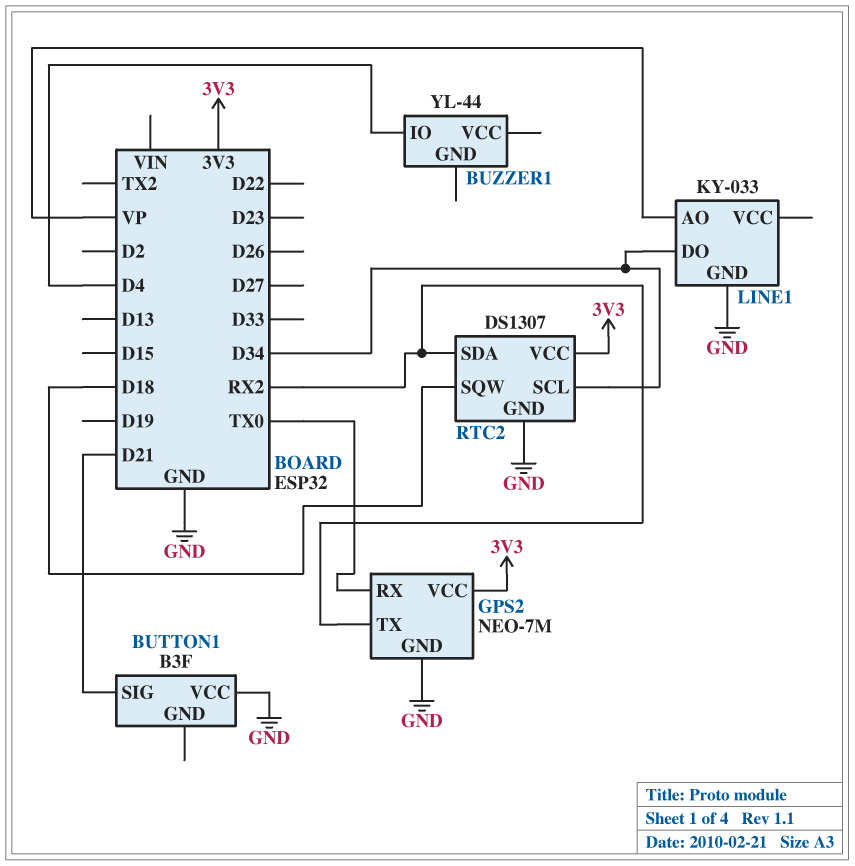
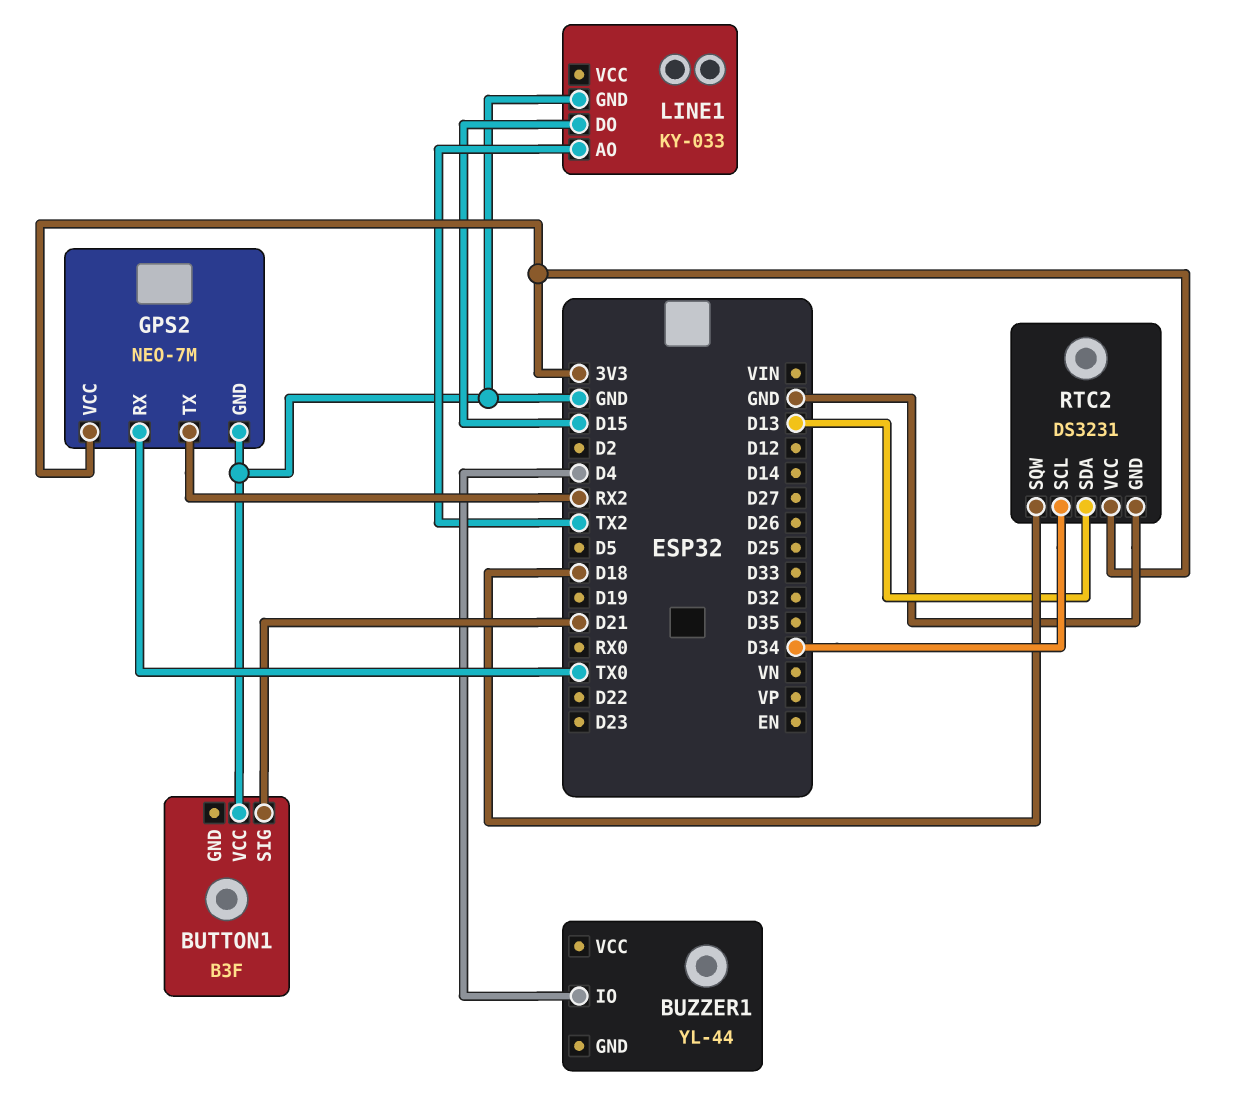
LINE1 pin AO: VP -> TX2
LINE1 pin DO: D34 -> D15
RTC2: DS1307 -> DS3231
RTC2 pin SDA: RX2 -> D13

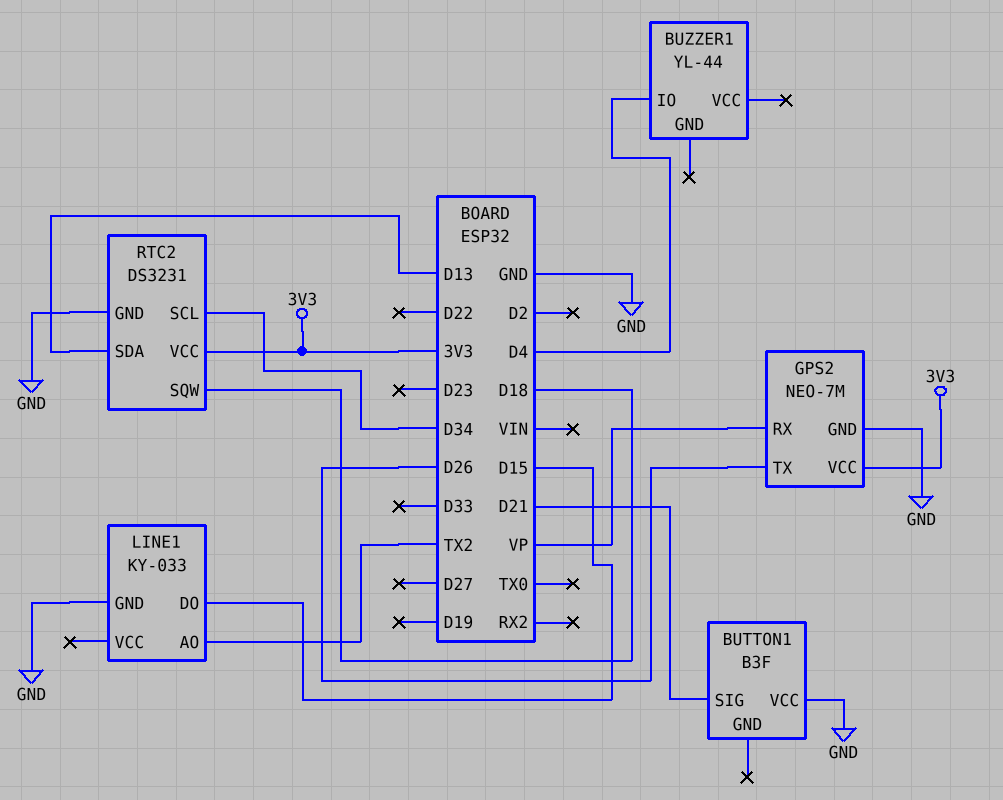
GPS2 pin RX: TX0 -> VP
GPS2 pin TX: RX2 -> D26

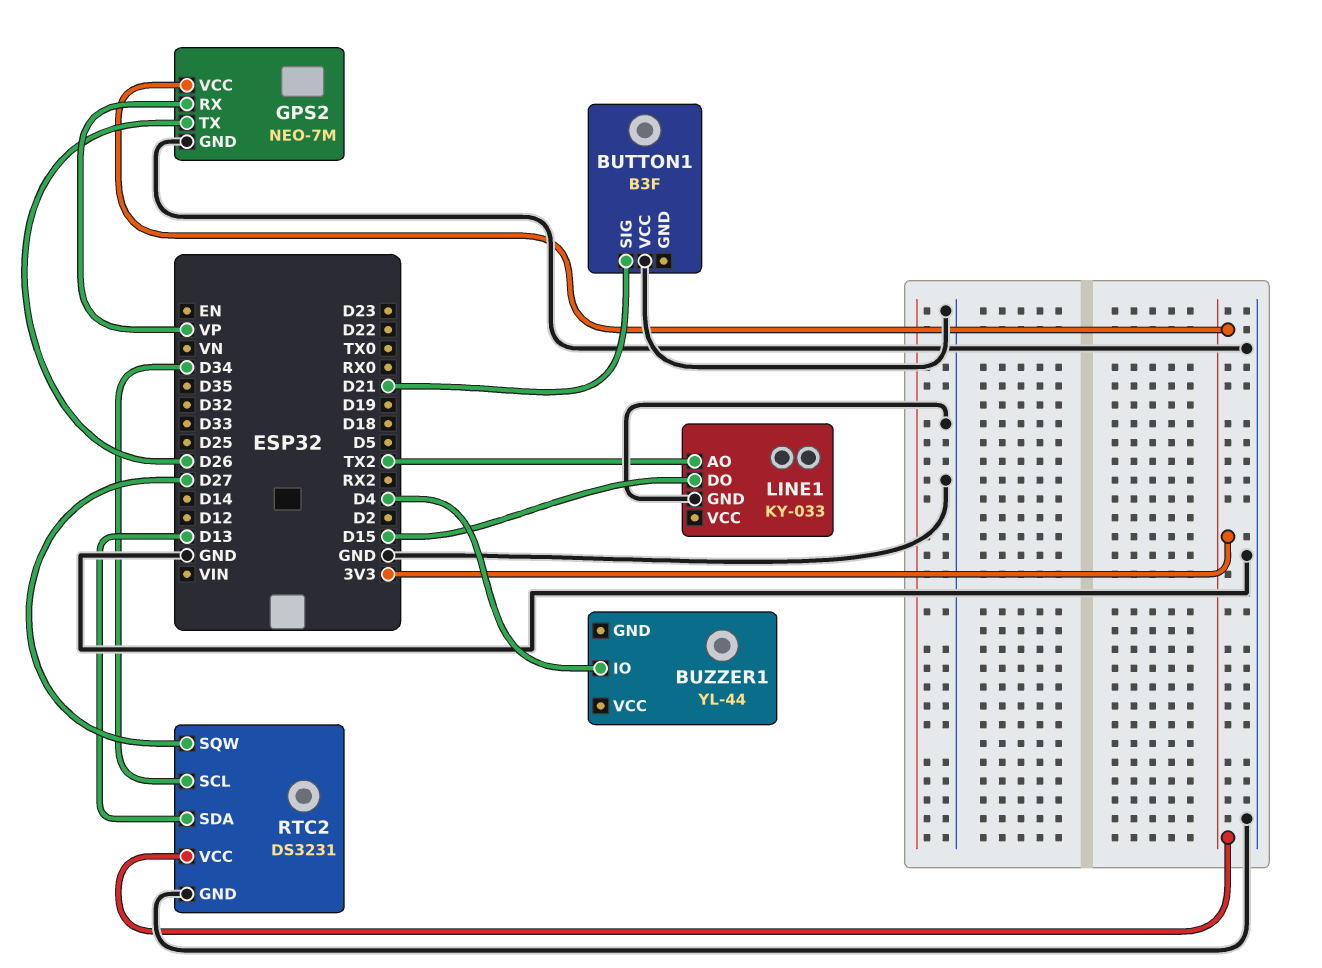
RTC2 pin SQW: D18 -> D27

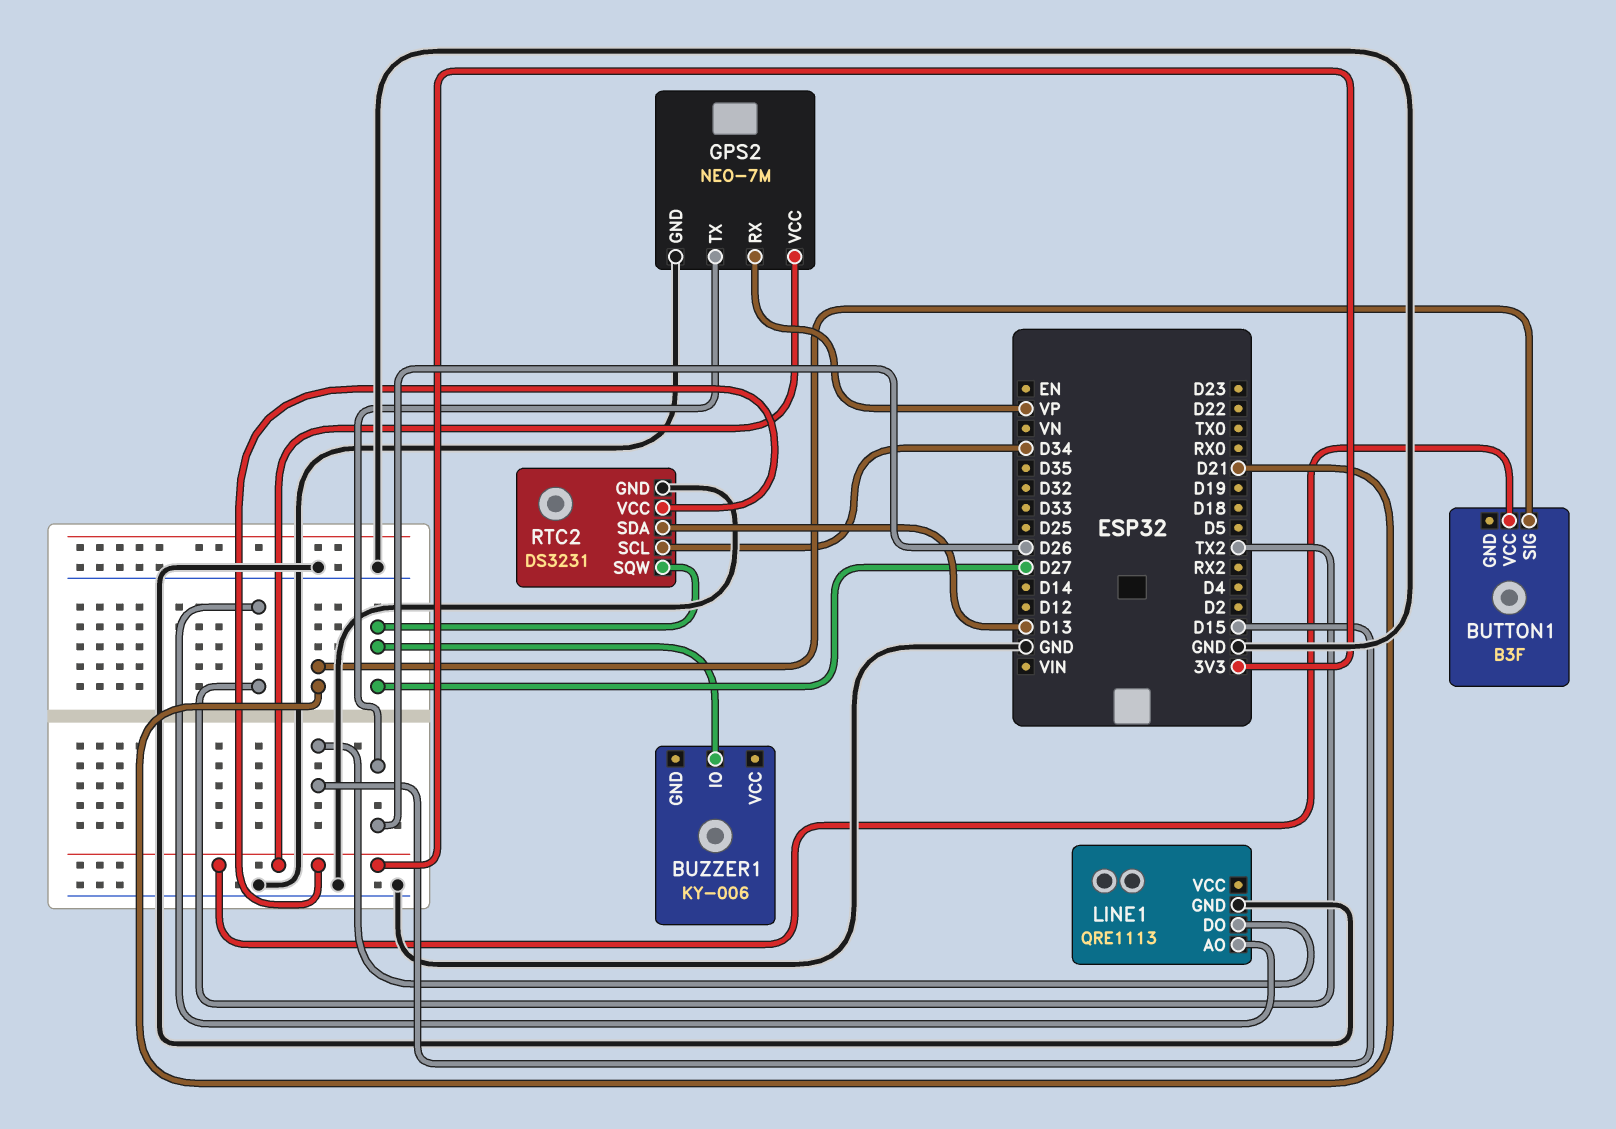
BUTTON1 pin VCC: GND -> 3V3
BUZZER1: YL-44 -> KY-006
BUZZER1 pin IO: D4 -> D27
LINE1: KY-033 -> QRE1113

